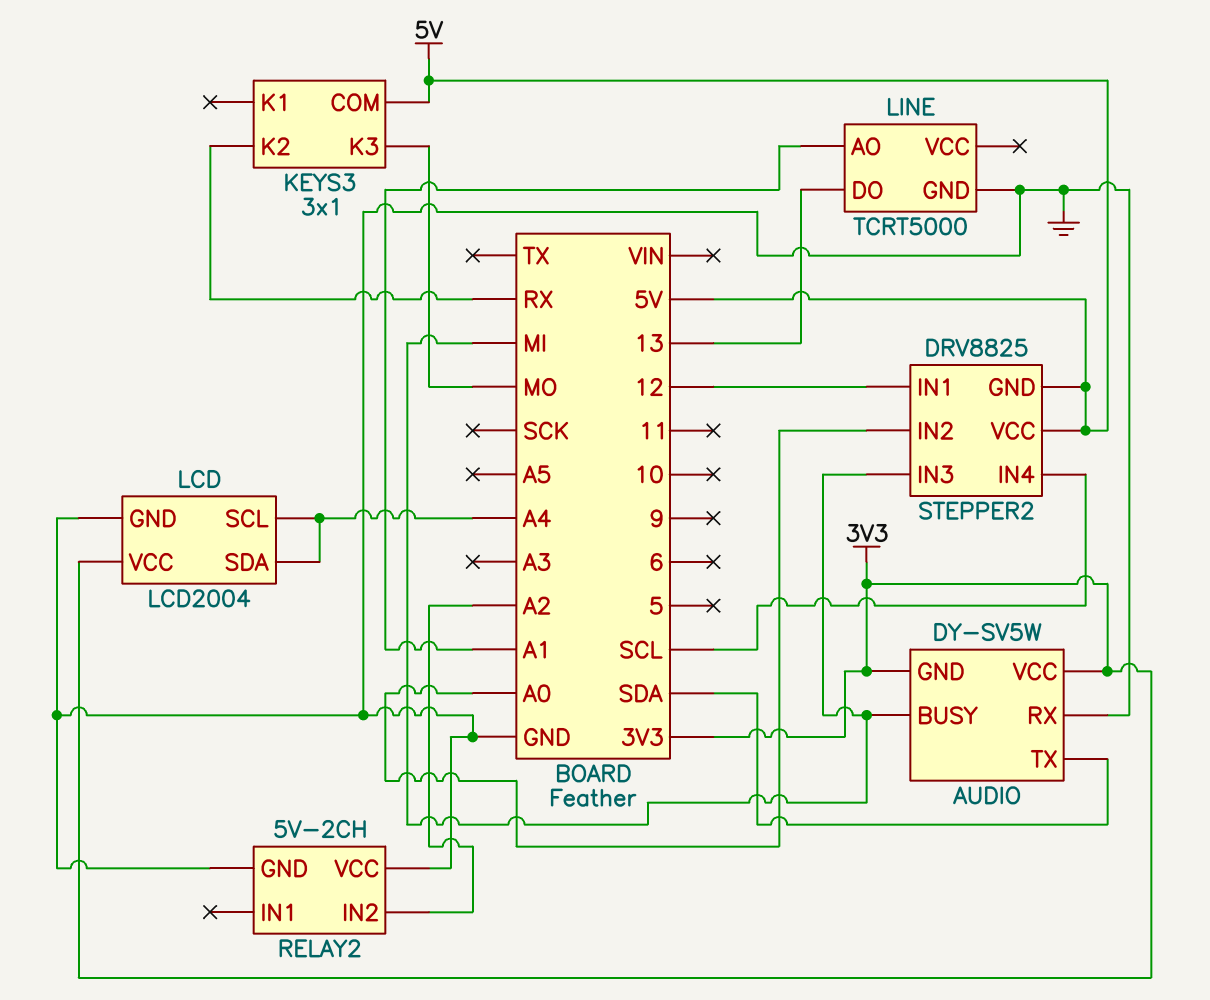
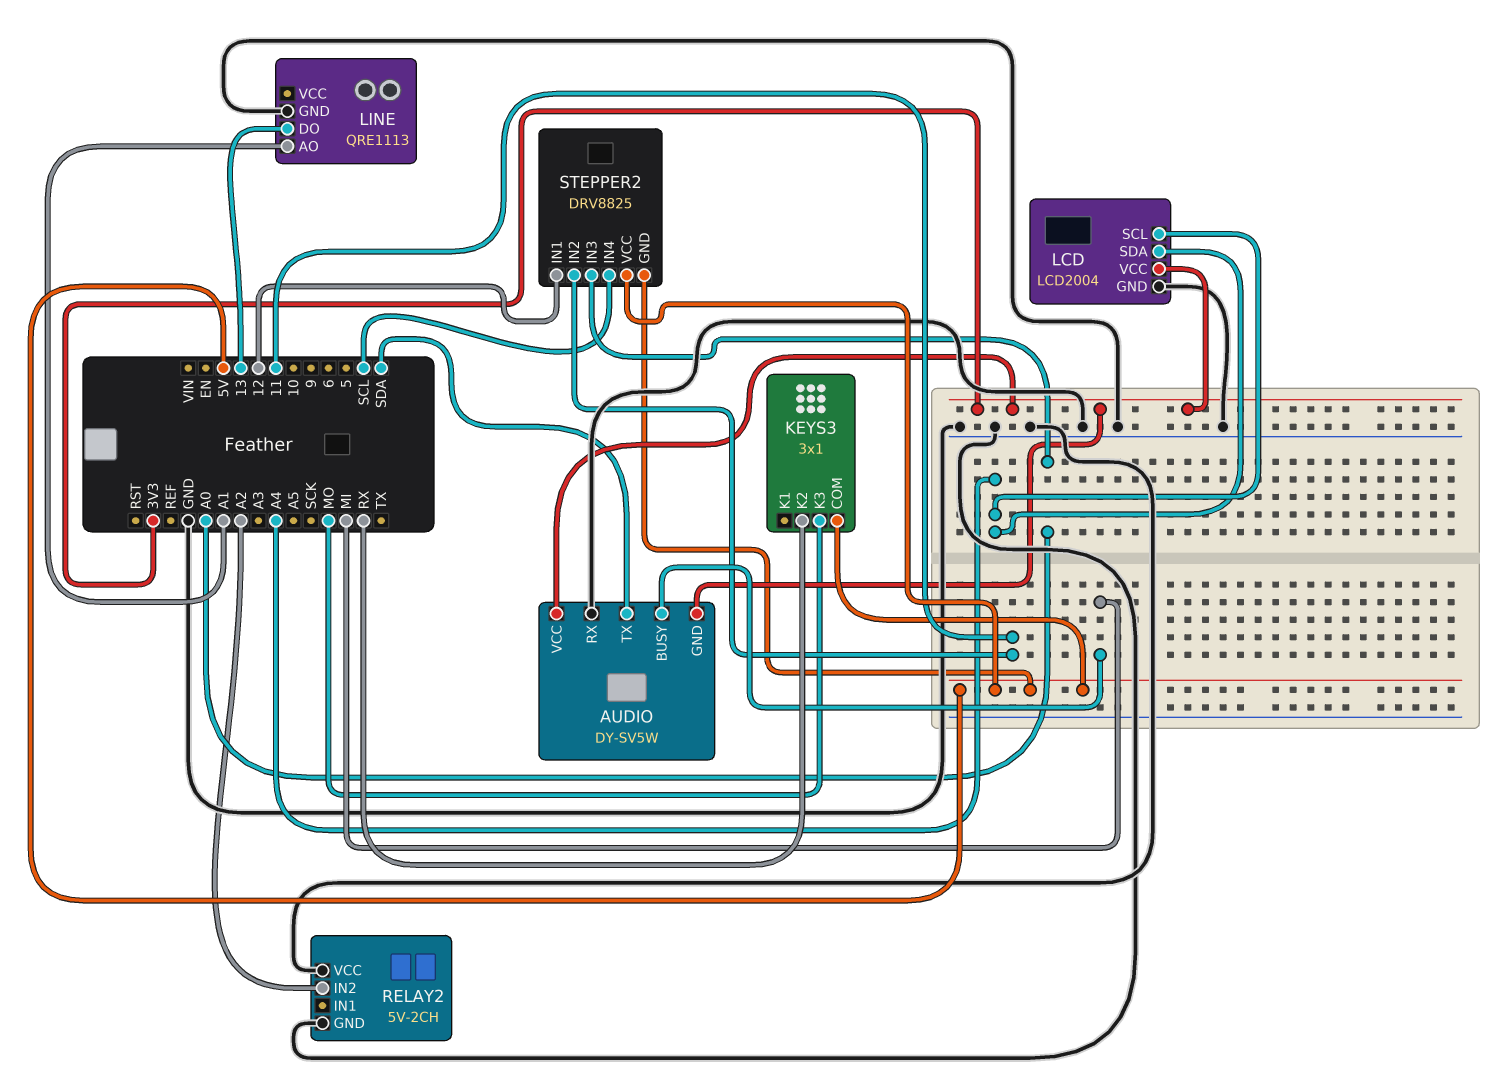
LINE: TCRT5000 -> QRE1113
STEPPER2 pin IN2: A0 -> 11
STEPPER2 pin IN3: MI -> A0

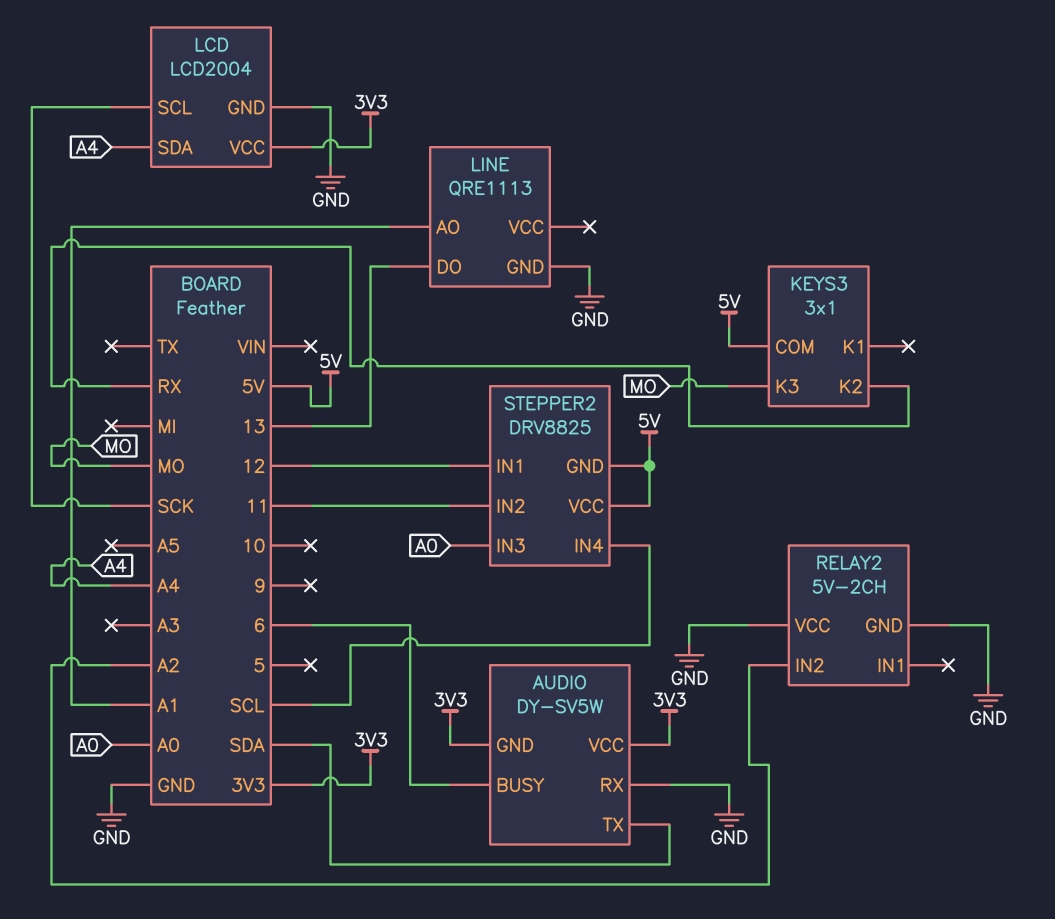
AUDIO pin BUSY: MI -> 6
LCD pin SCL: A4 -> SCK

